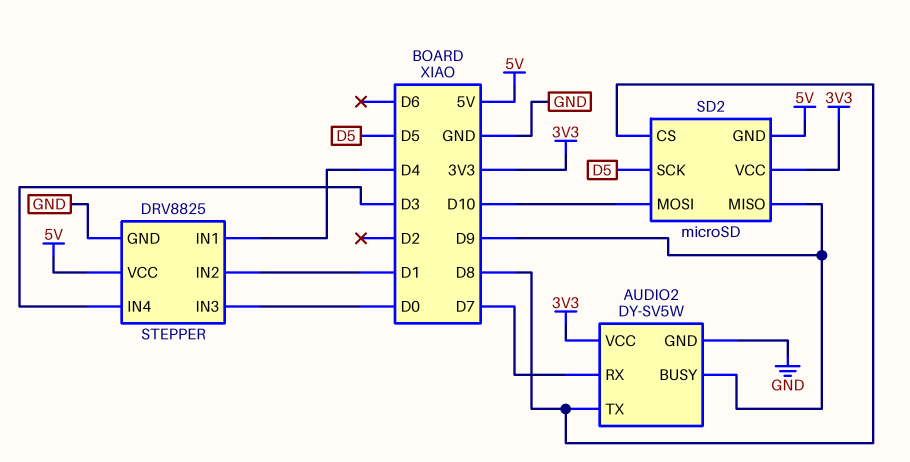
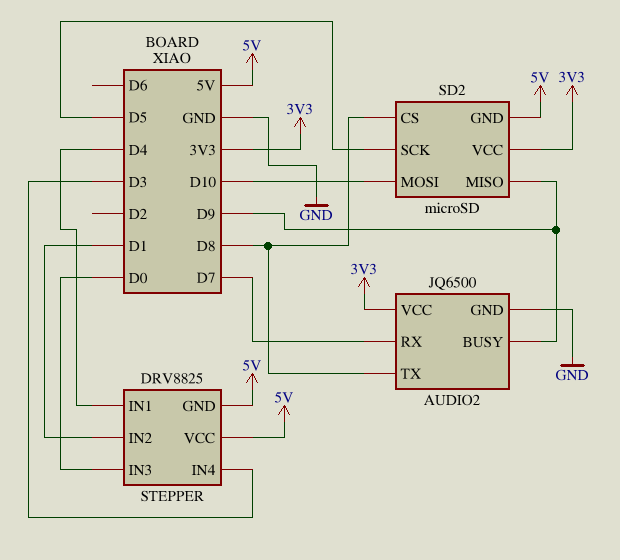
AUDIO2: DY-SV5W -> JQ6500
STEPPER pin GND: GND -> 5V

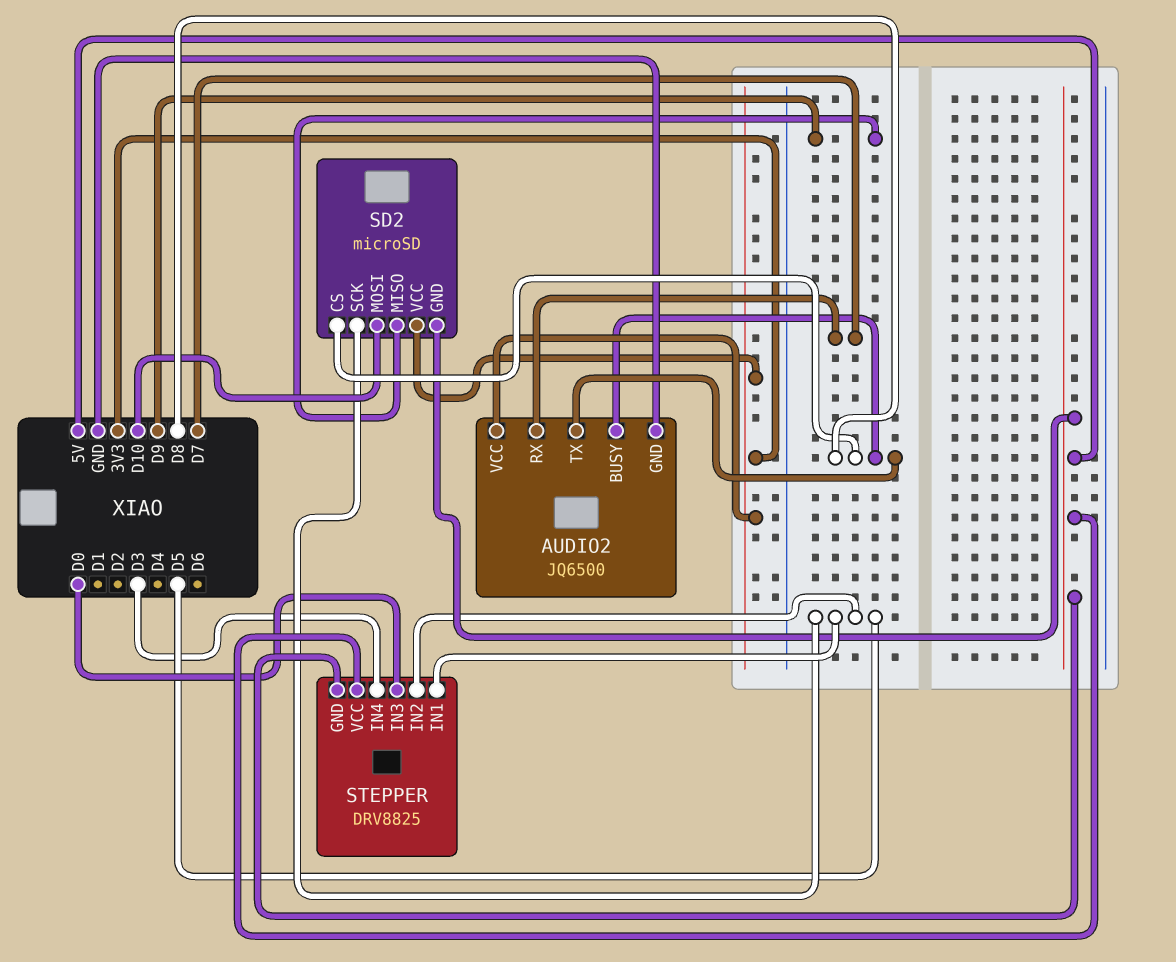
AUDIO2 pin BUSY: D9 -> D8
STEPPER pin IN1: D4 -> D5
STEPPER pin IN2: D1 -> D5

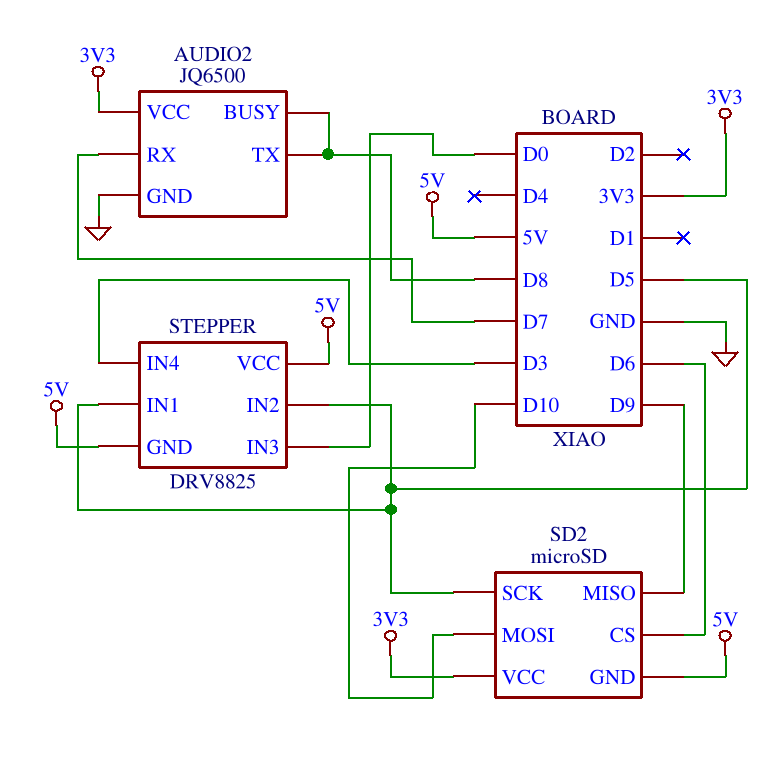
SD2 pin CS: D8 -> D6

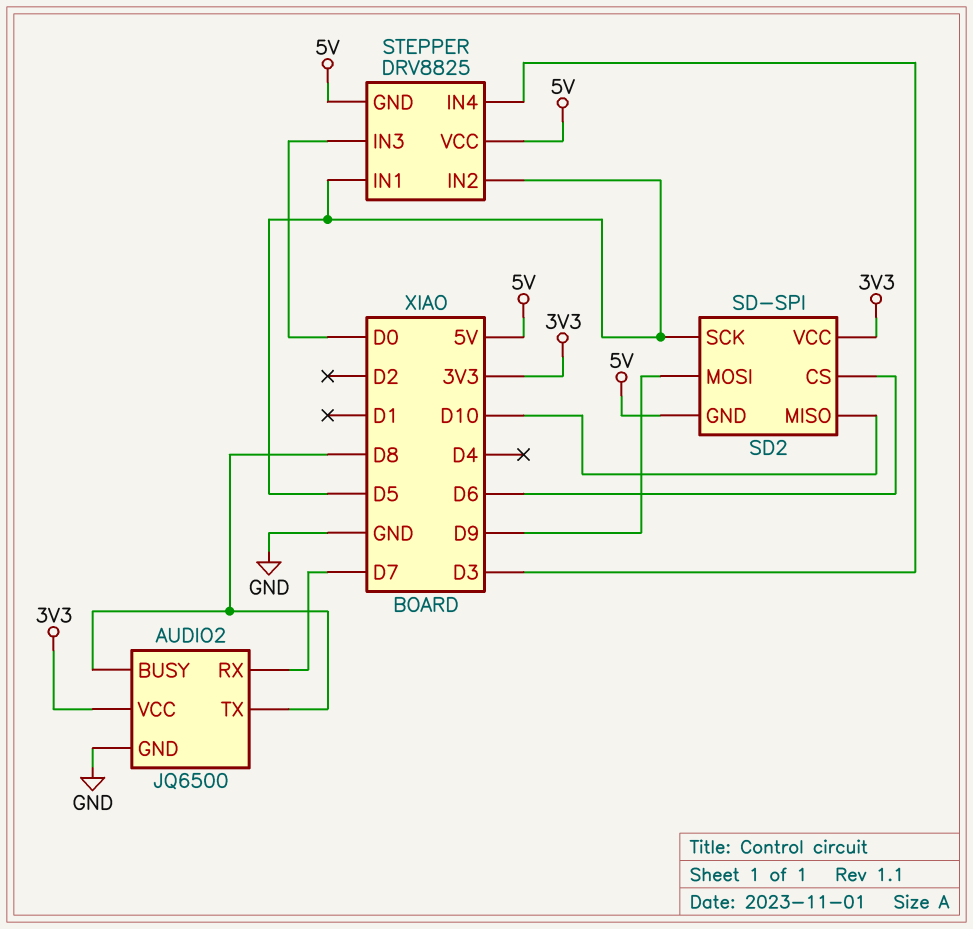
SD2: microSD -> SD-SPI
SD2 pin MISO: D9 -> D10
SD2 pin MOSI: D10 -> D9

